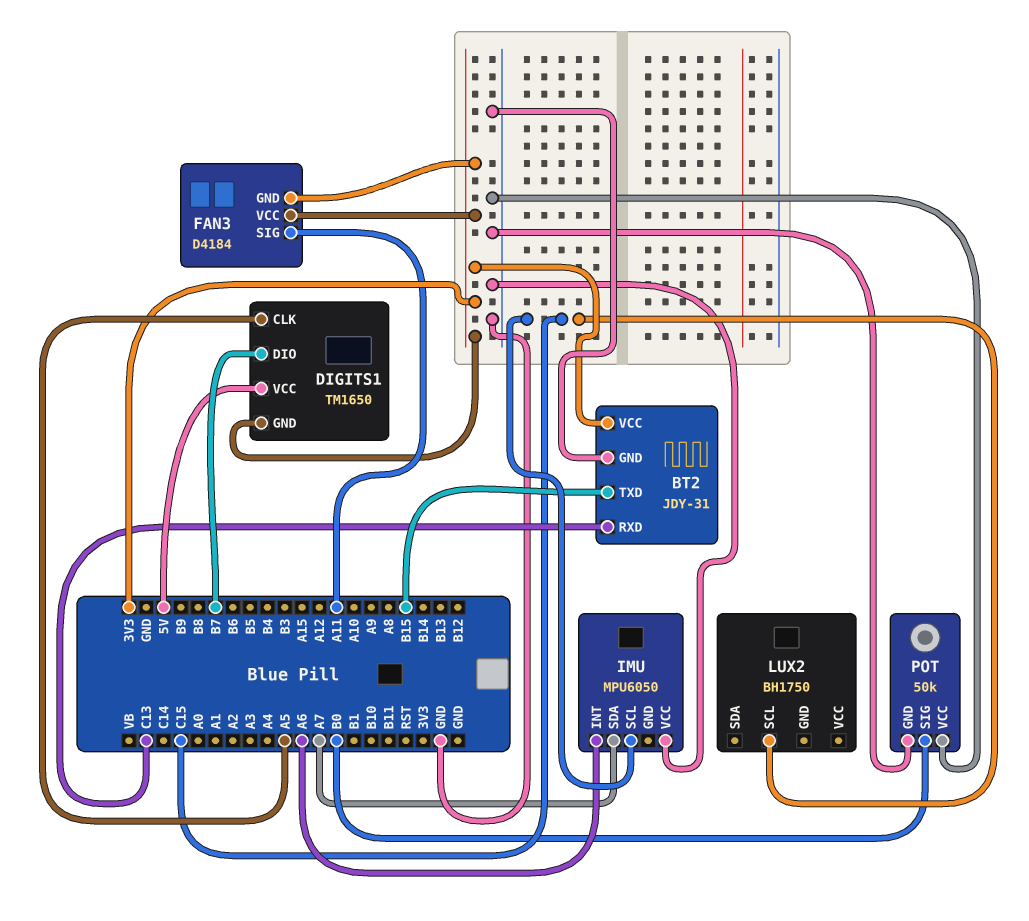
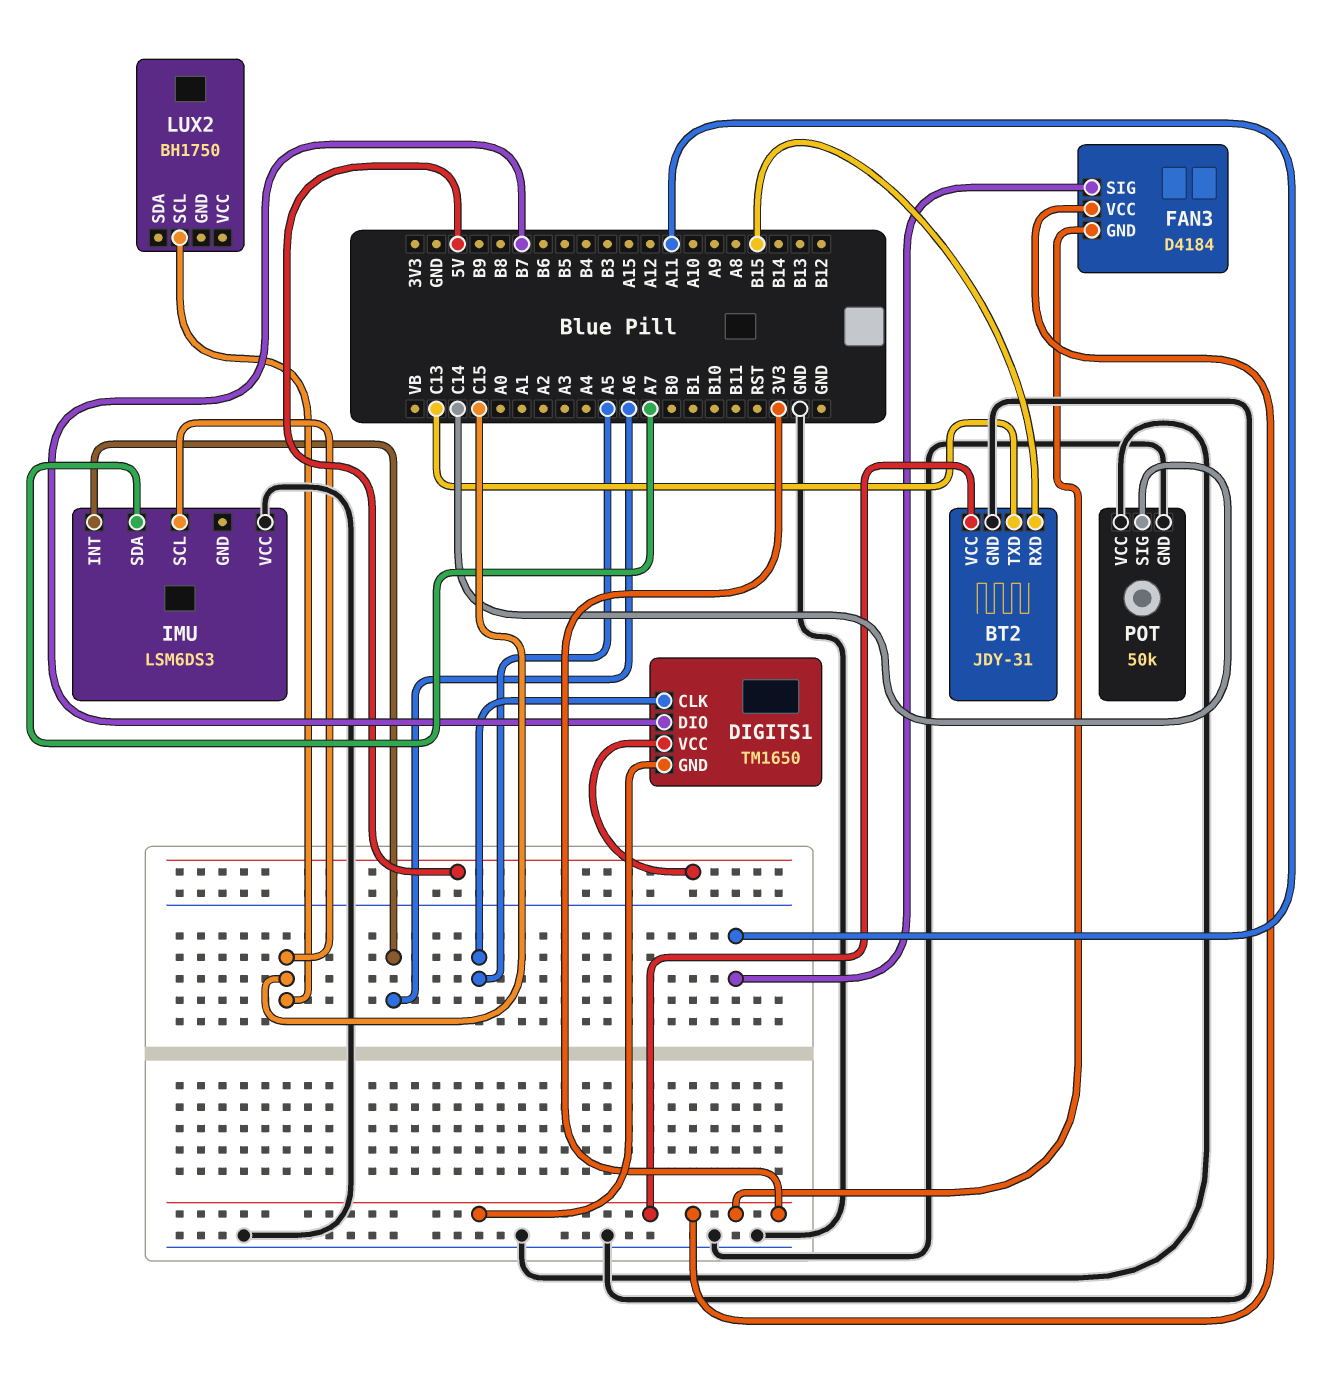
BT2 pin RXD: C13 -> B15
BT2 pin TXD: B15 -> C13
IMU: MPU6050 -> LSM6DS3
POT pin SIG: B0 -> C14

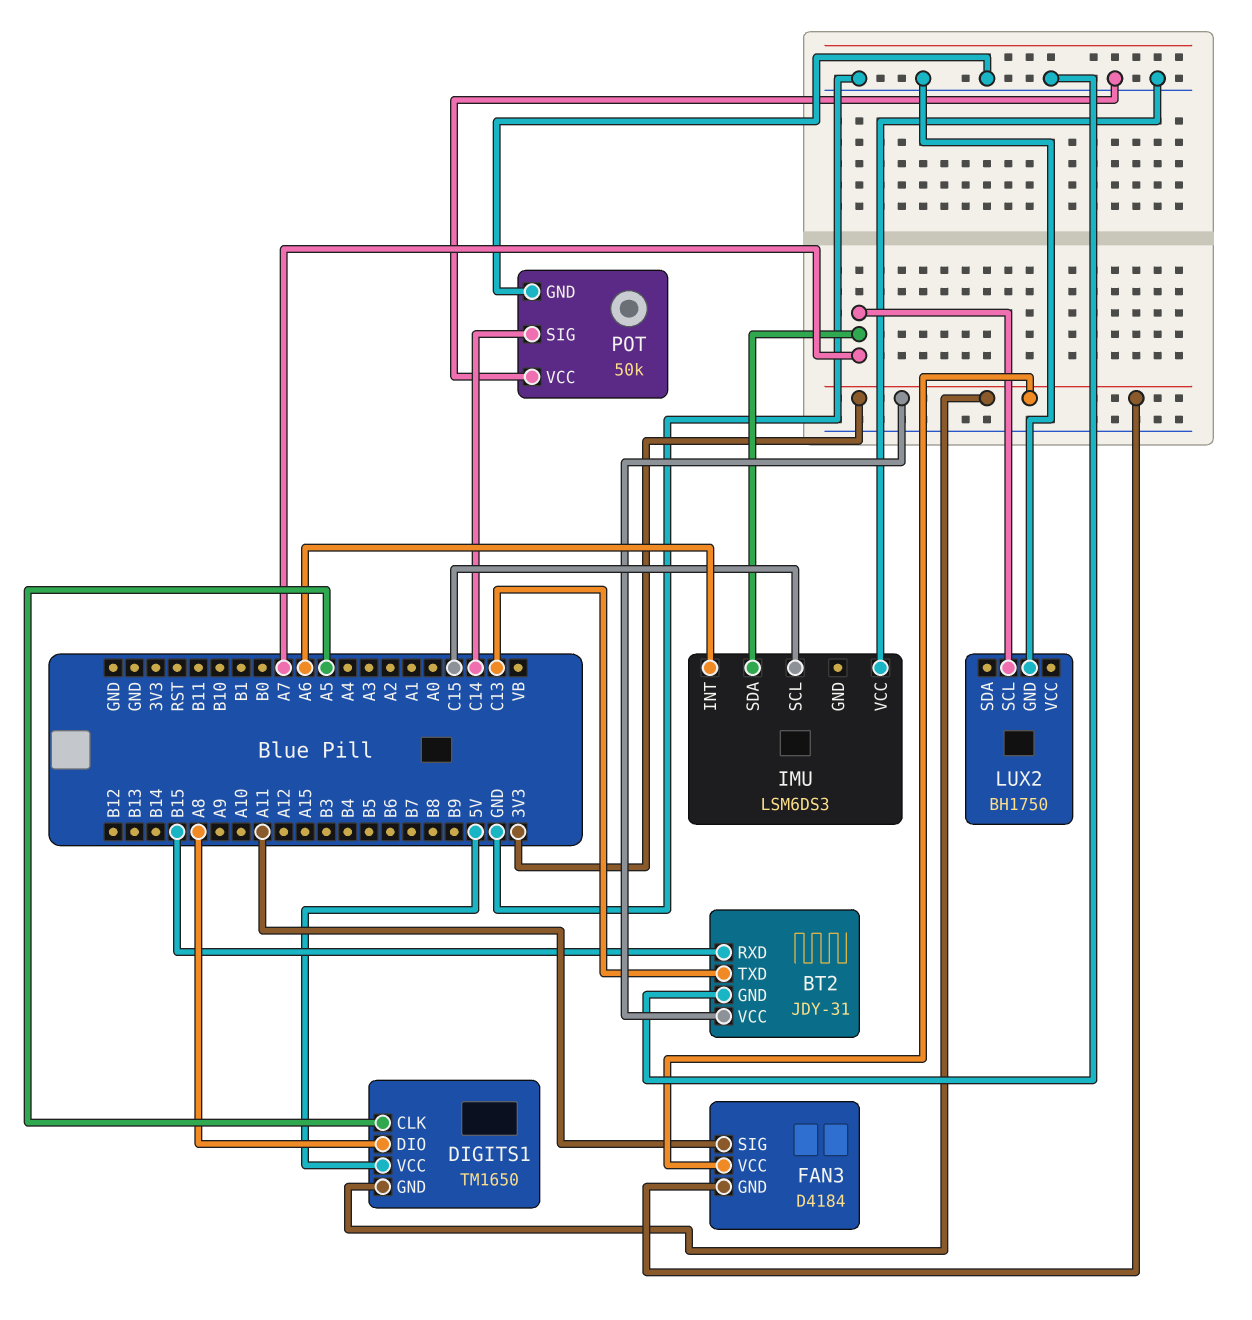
DIGITS1 pin DIO: B7 -> A8
LUX2 pin GND: none -> GND
LUX2 pin SCL: C15 -> A7

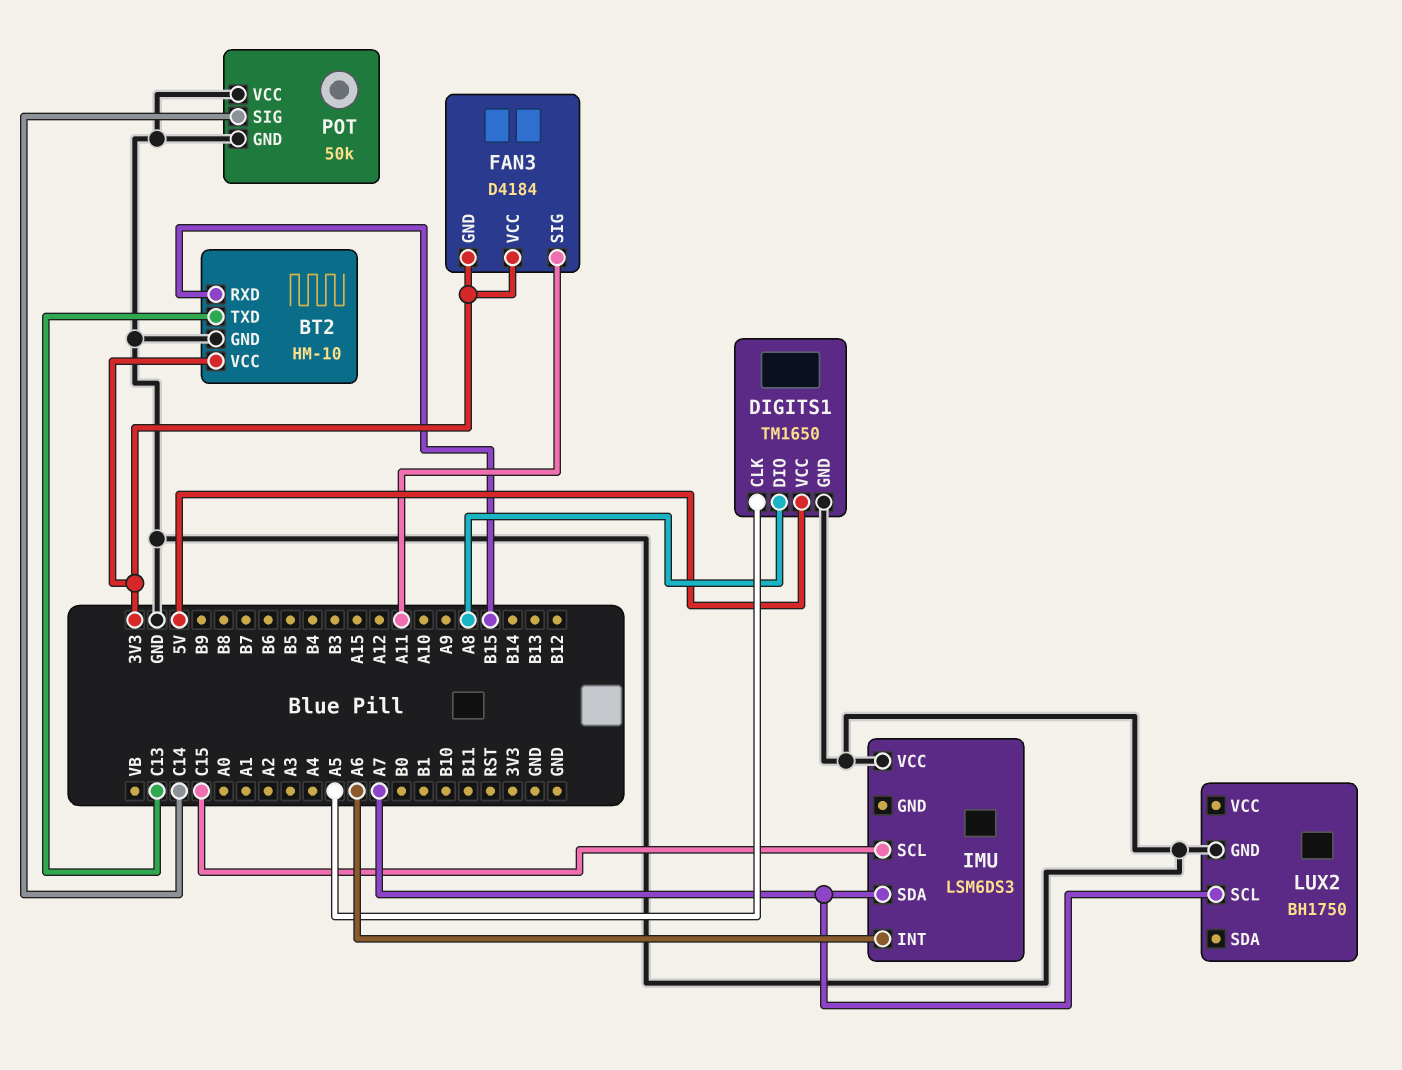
BT2: JDY-31 -> HM-10
DIGITS1 pin GND: 3V3 -> GND

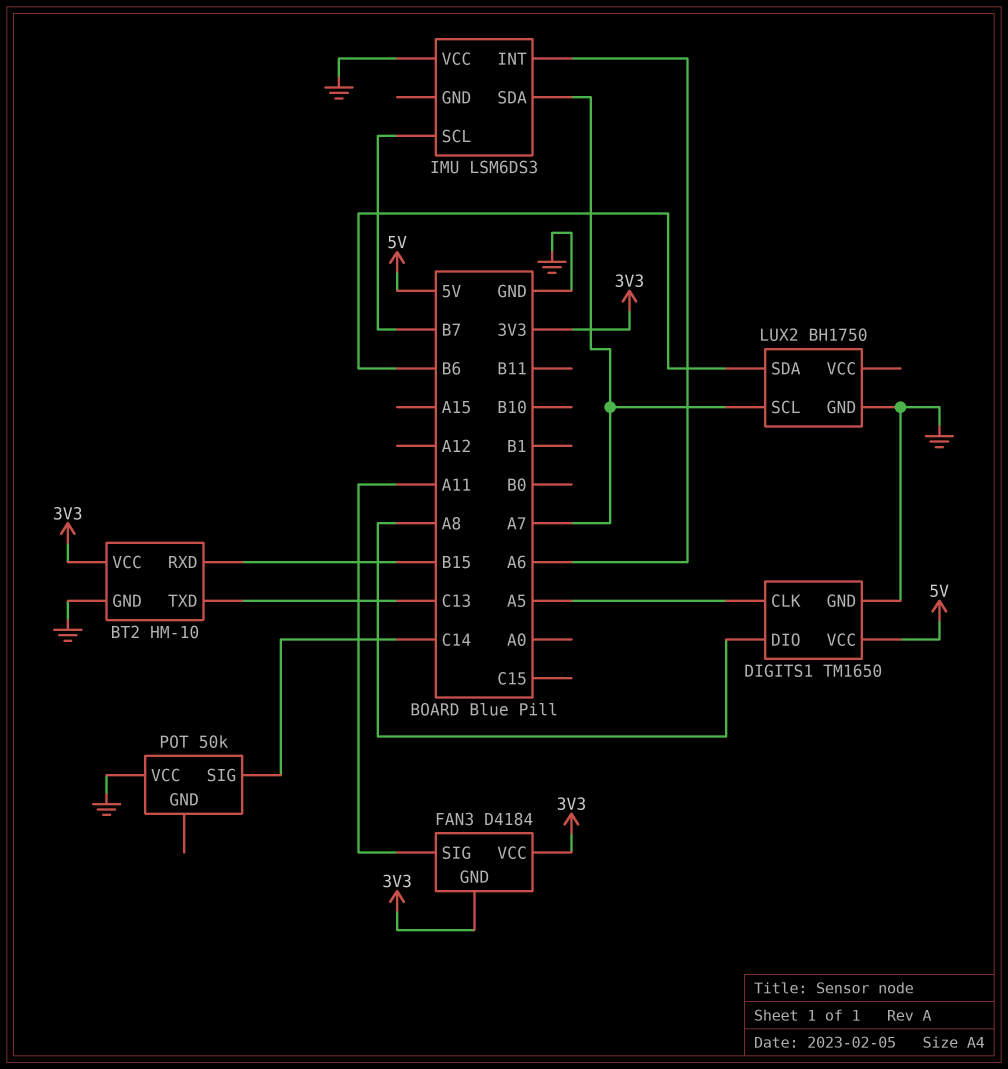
IMU pin SCL: C15 -> B7
LUX2 pin SDA: none -> B6
POT pin GND: GND -> none

